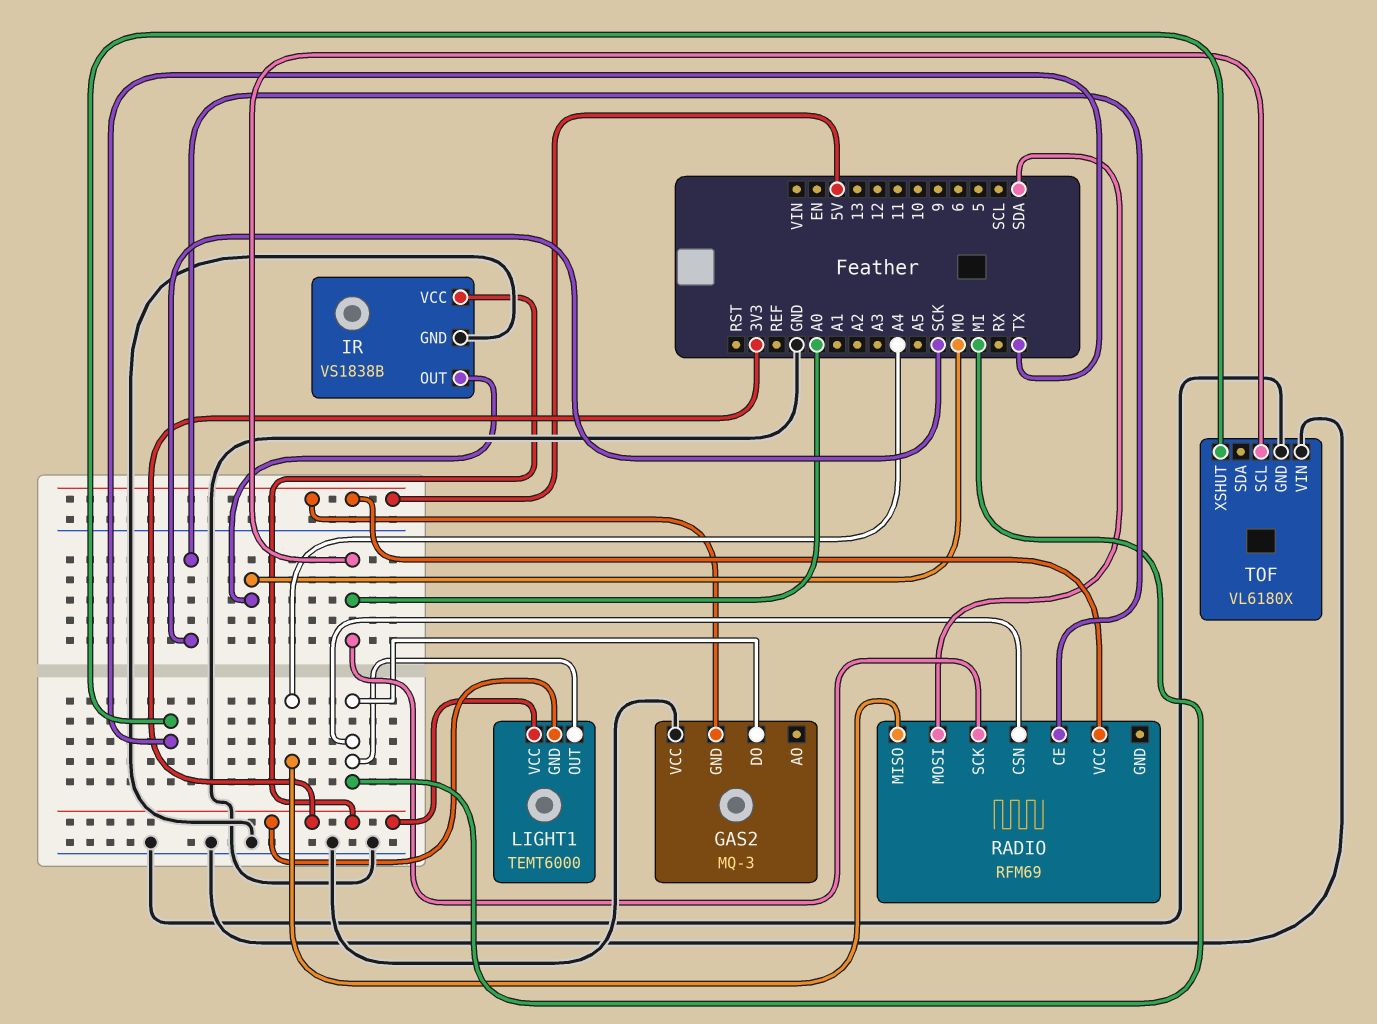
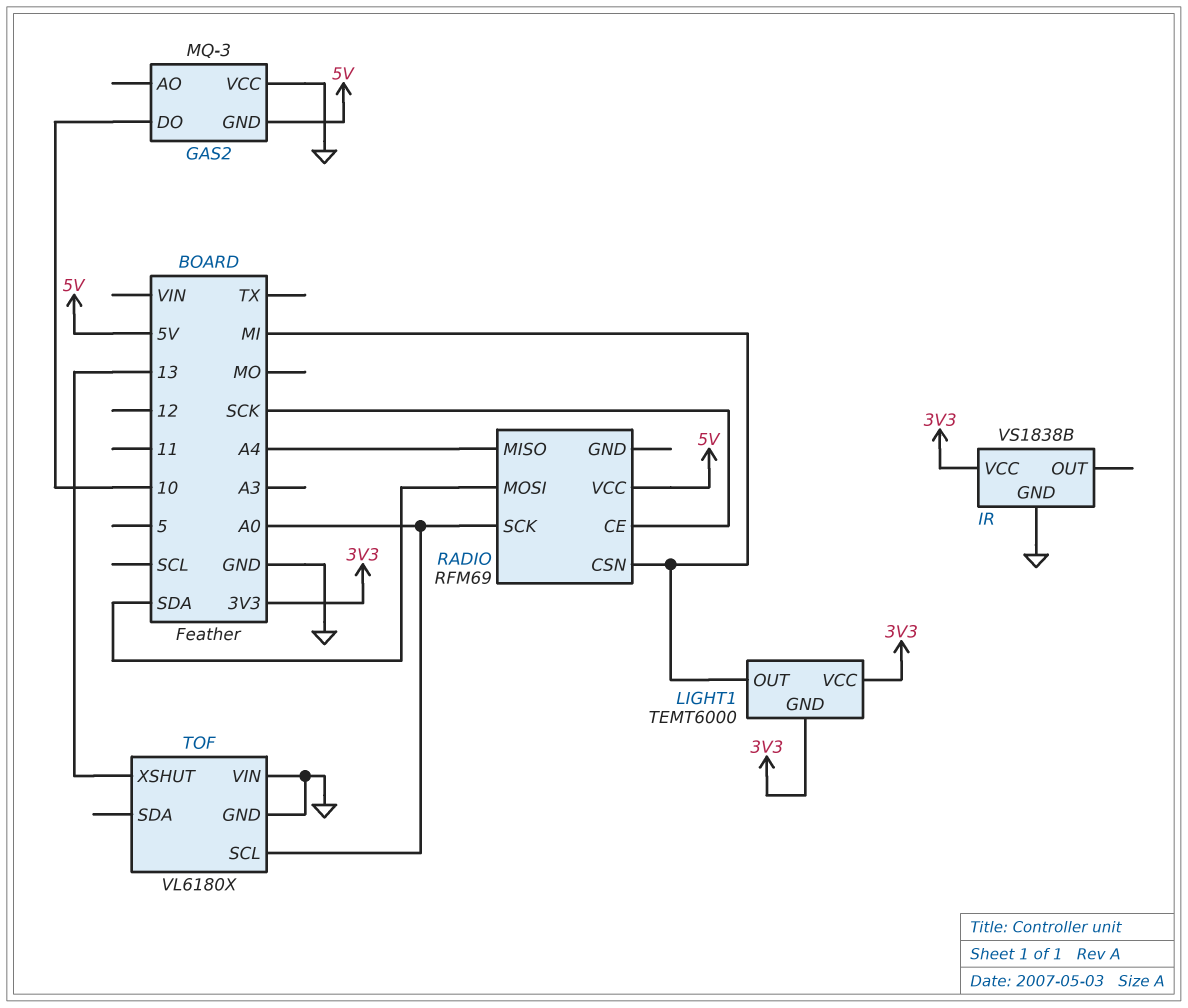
GAS2 pin DO: MI -> 10
IR pin OUT: MO -> none
TOF pin XSHUT: TX -> 13

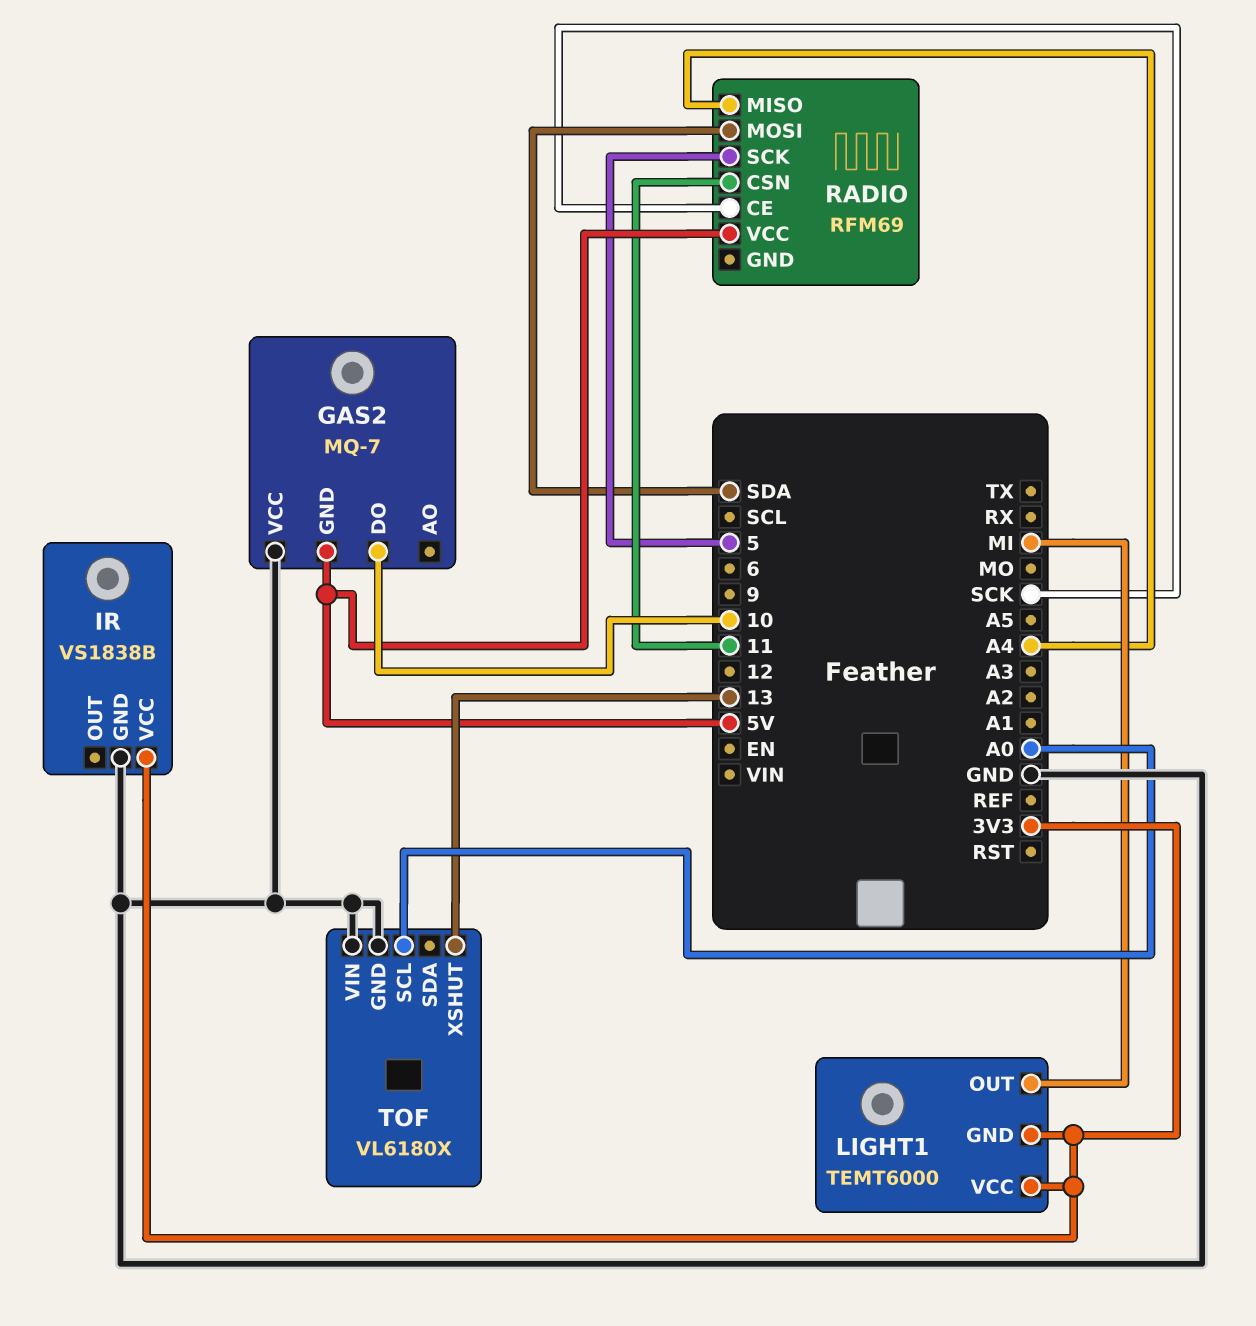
GAS2: MQ-3 -> MQ-7
RADIO pin CSN: MI -> 11
RADIO pin SCK: A0 -> 5

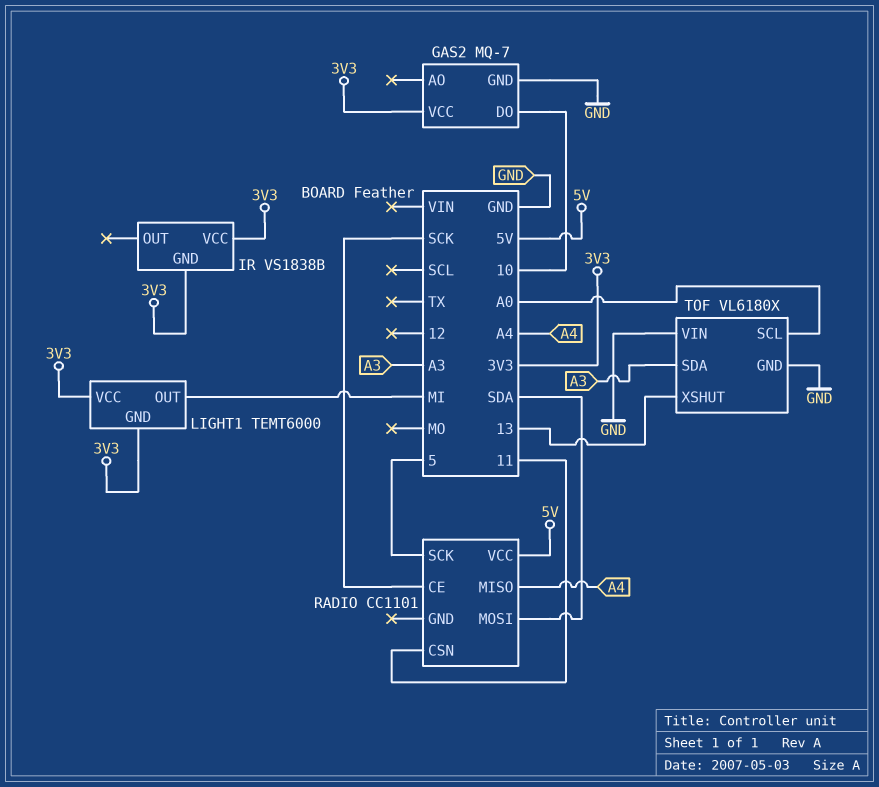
GAS2 pin GND: 5V -> GND
GAS2 pin VCC: GND -> 3V3
IR pin GND: GND -> 3V3
RADIO: RFM69 -> CC1101
TOF pin SDA: none -> A3

